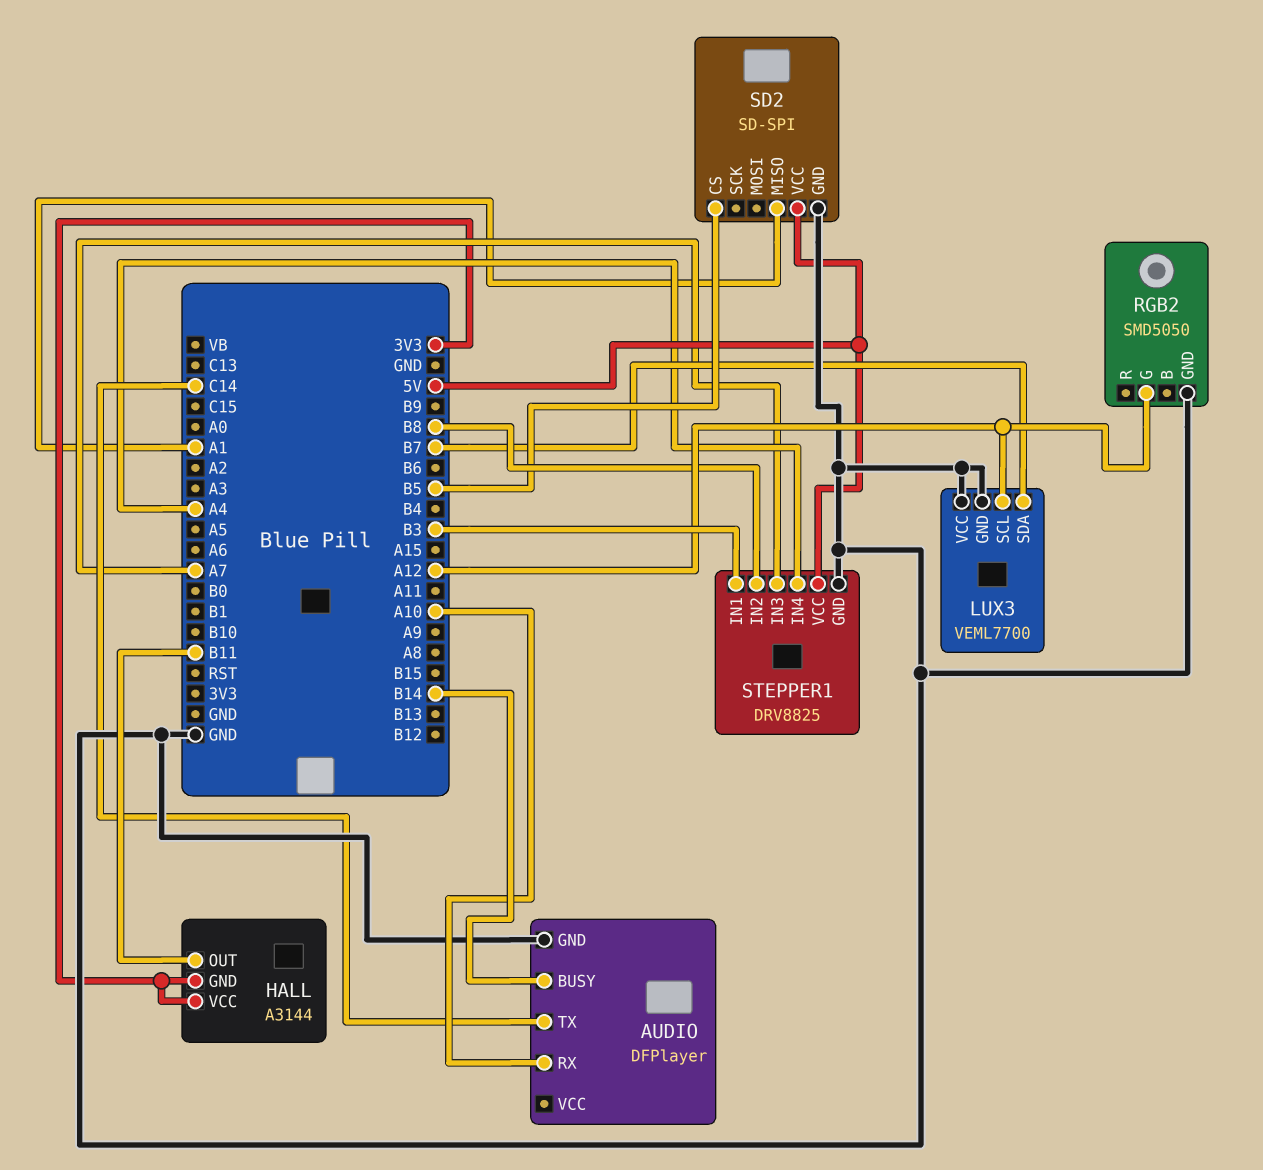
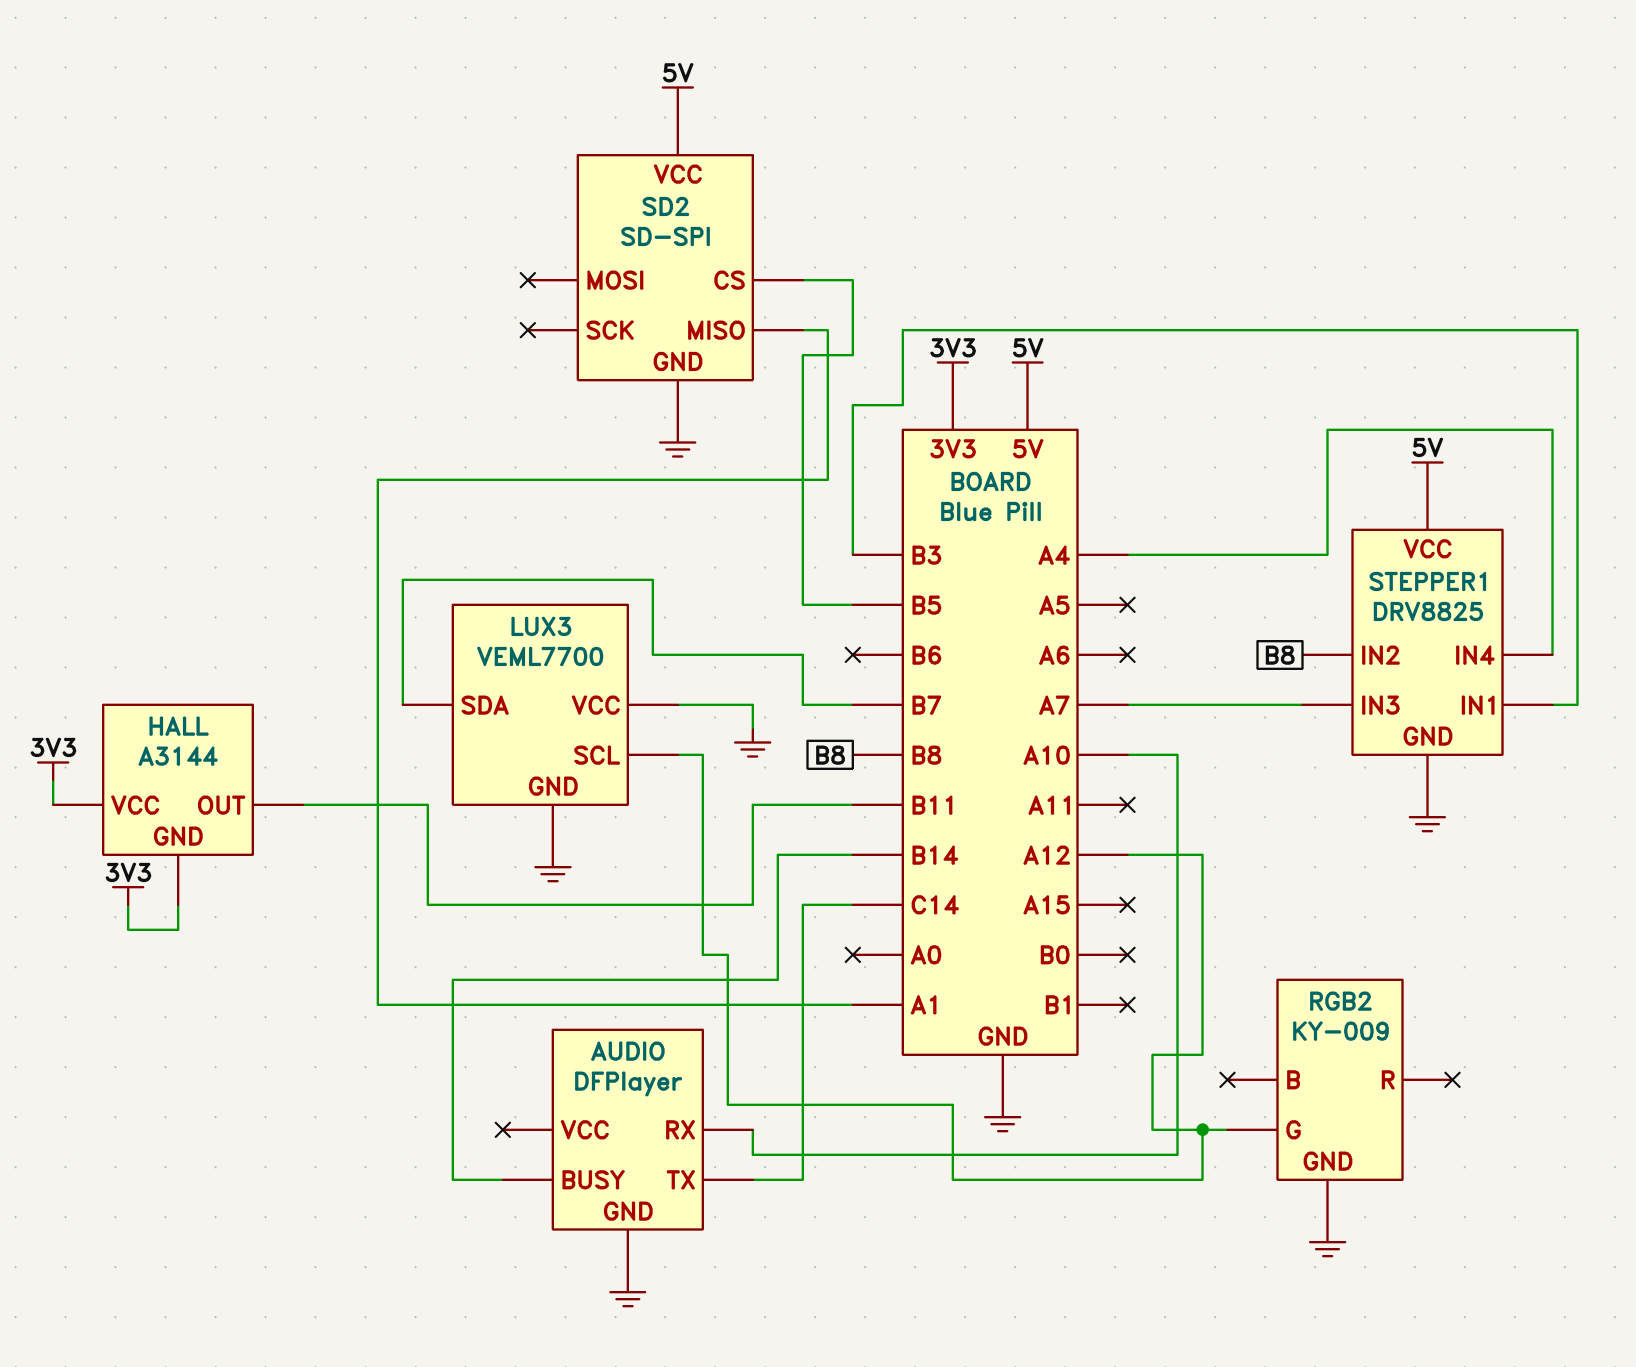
RGB2: SMD5050 -> KY-009

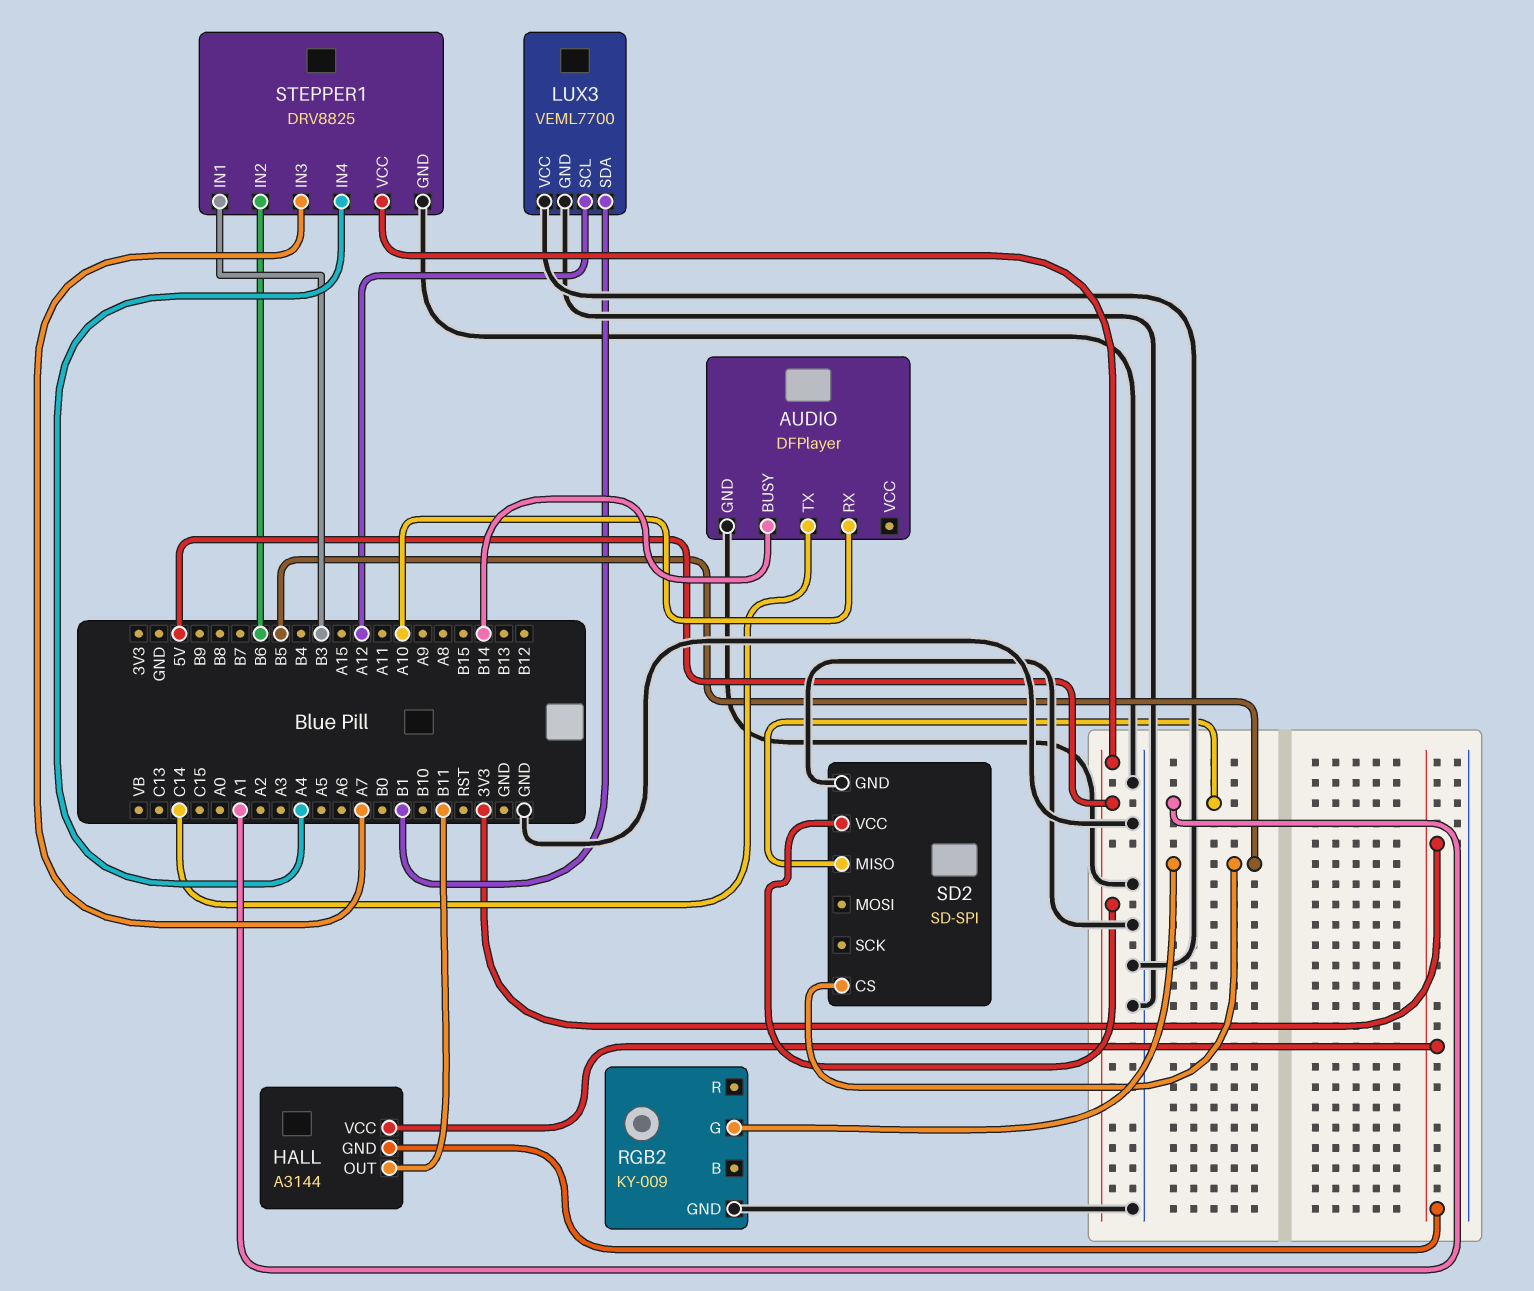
LUX3 pin SDA: B7 -> B1
RGB2 pin G: A12 -> B5
STEPPER1 pin IN2: B8 -> B6

